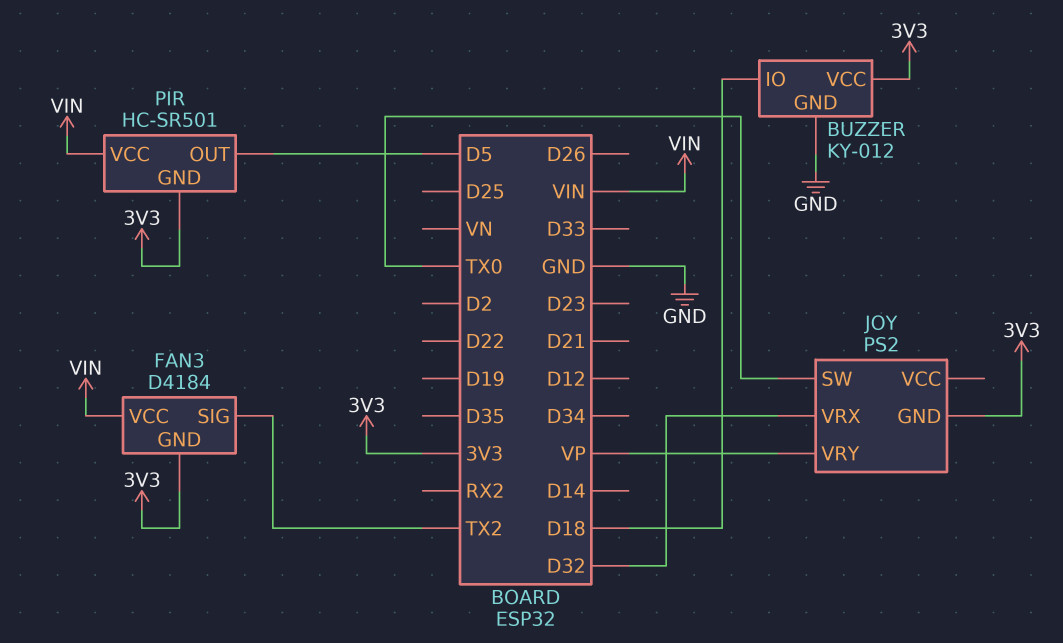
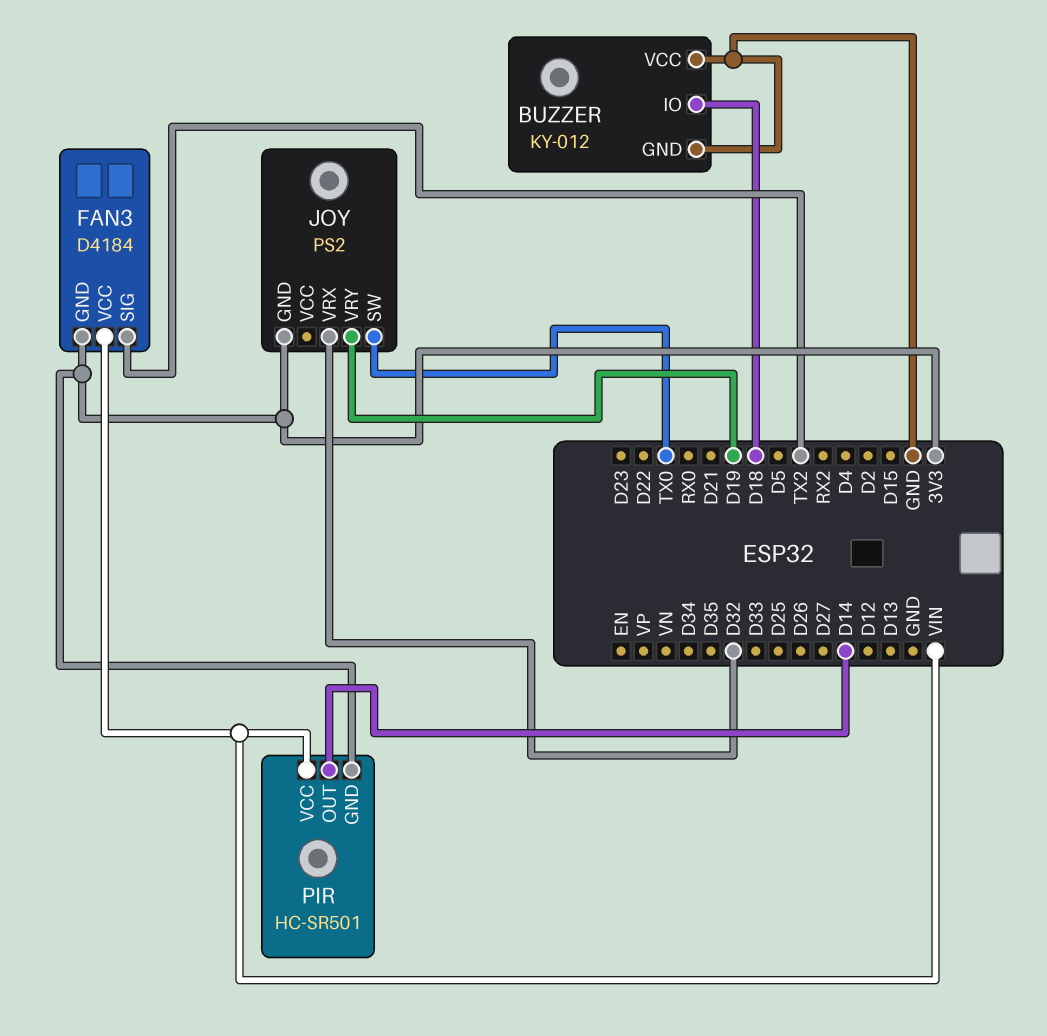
BUZZER pin VCC: 3V3 -> GND
JOY pin VRY: VP -> D19
PIR pin OUT: D5 -> D14

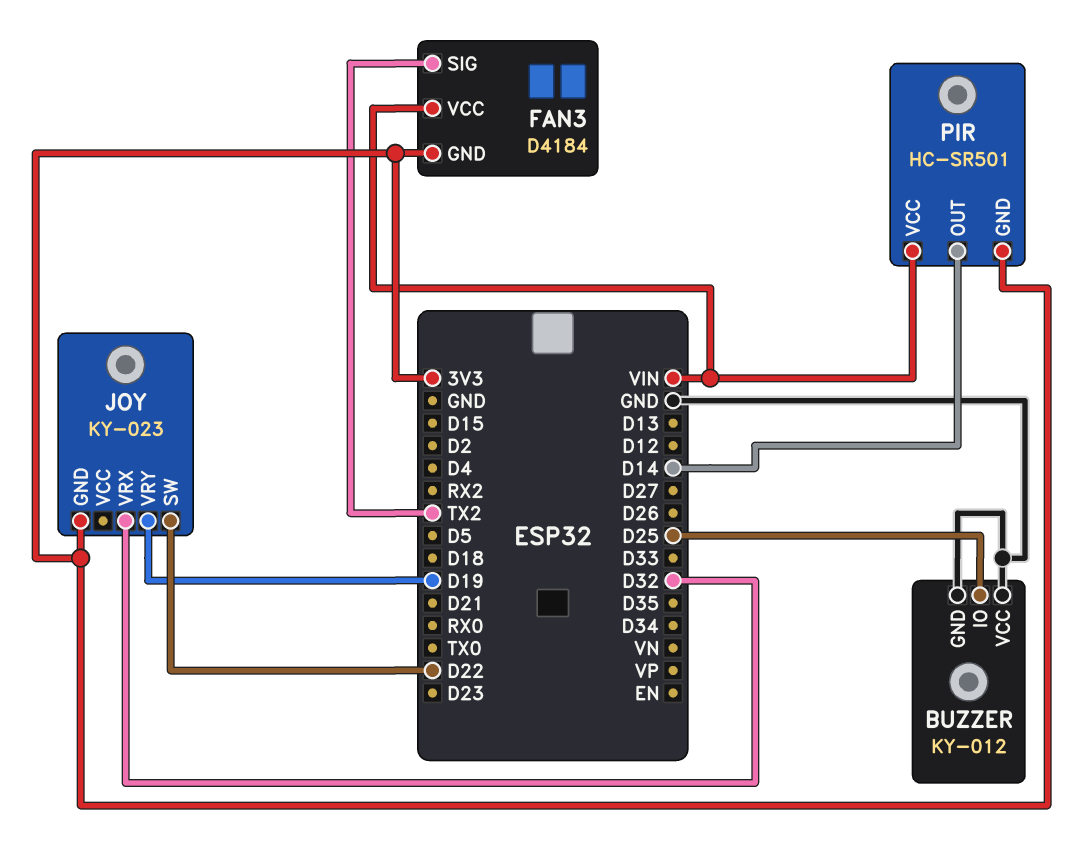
BUZZER pin IO: D18 -> D25
JOY: PS2 -> KY-023
JOY pin SW: TX0 -> D22

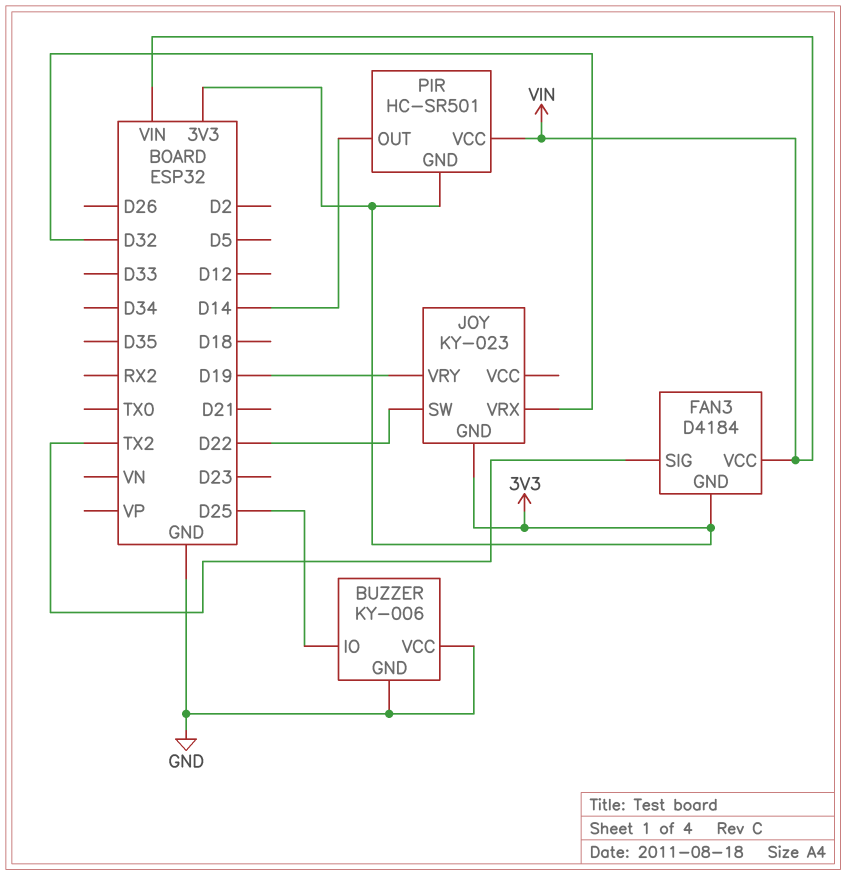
BUZZER: KY-012 -> KY-006

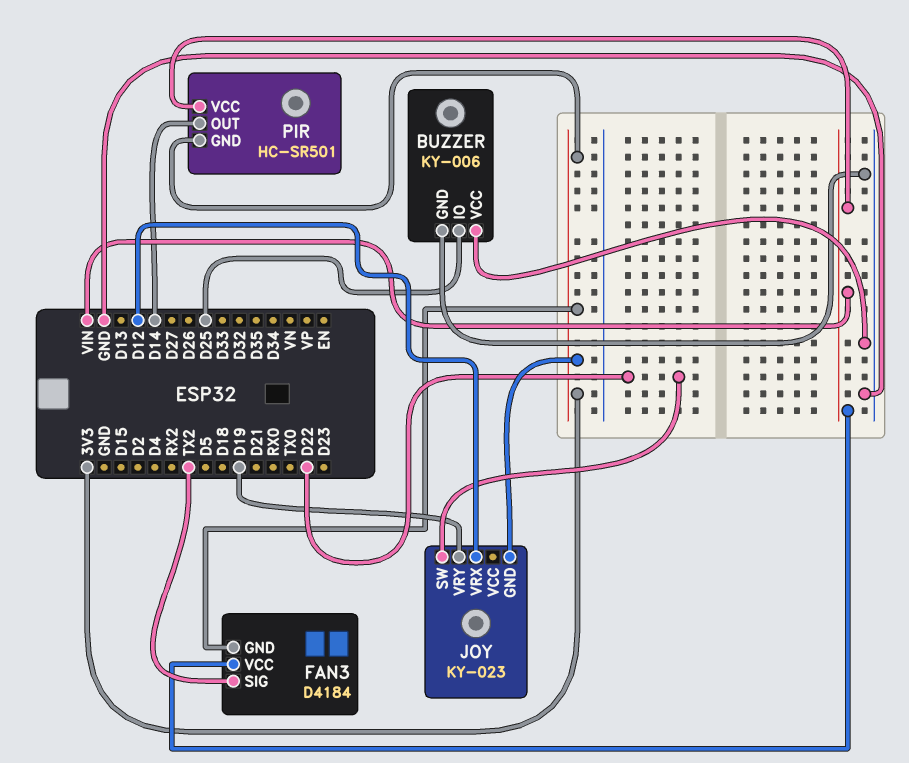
JOY pin VRX: D32 -> D12

